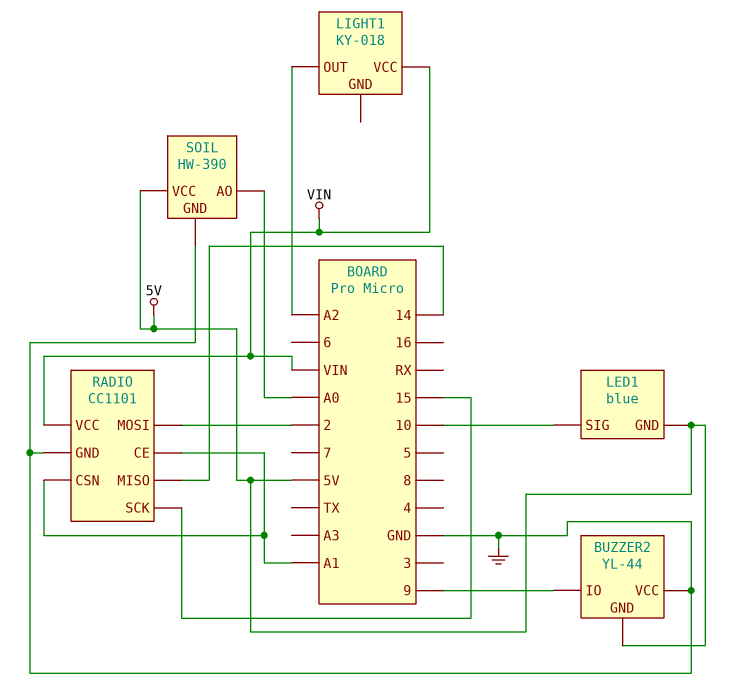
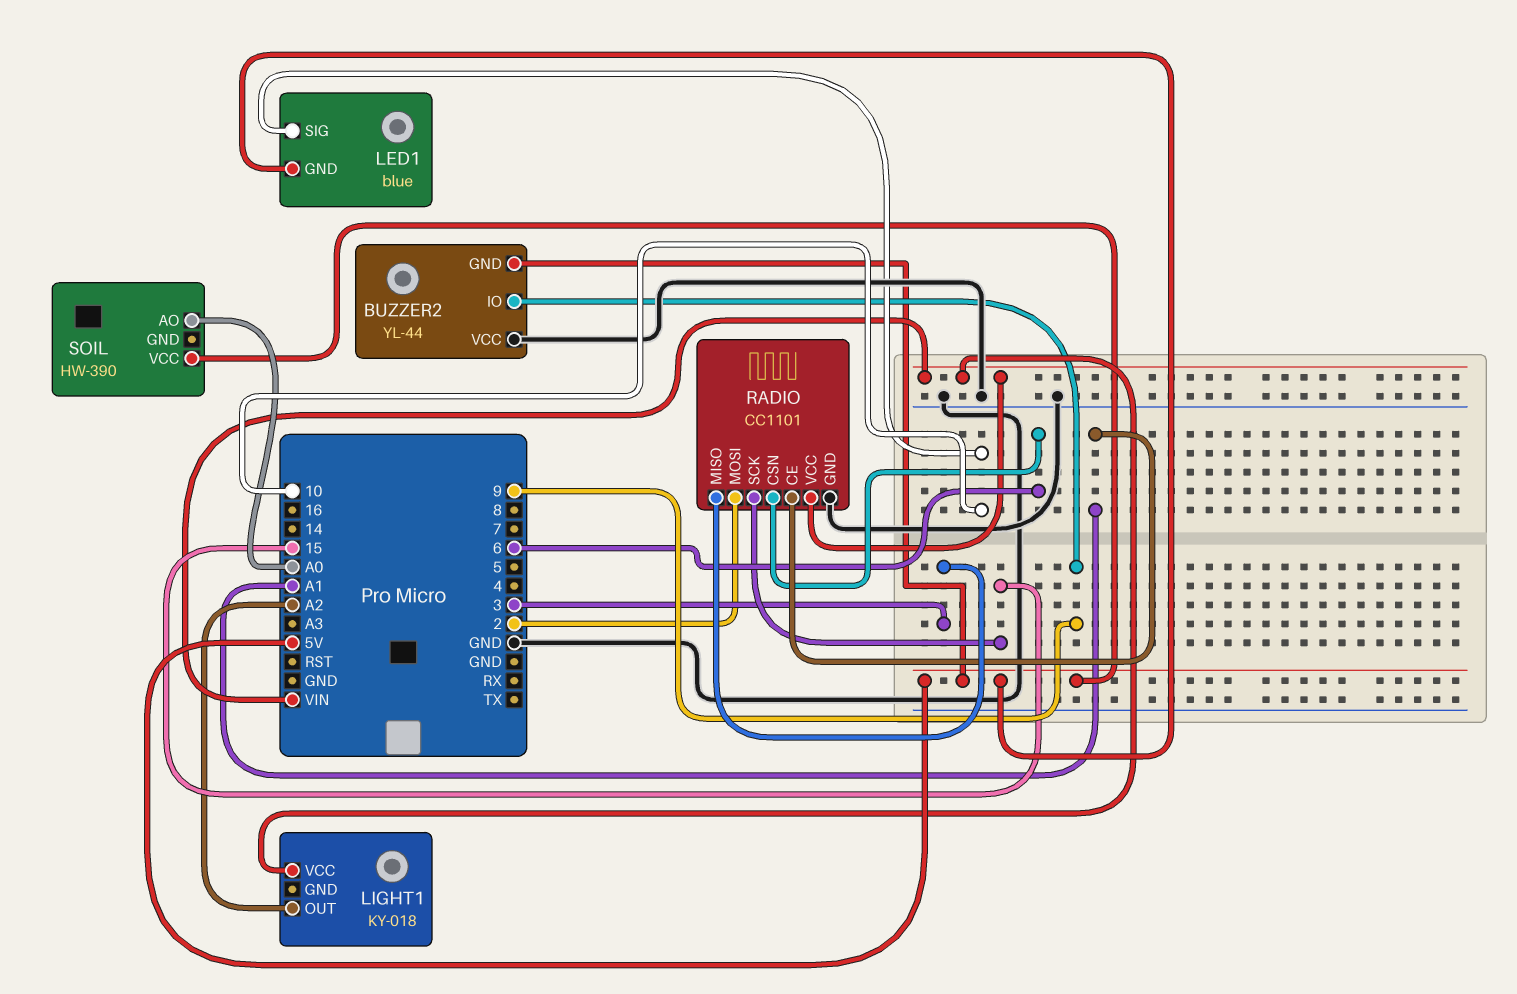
RADIO pin CSN: A1 -> 6
RADIO pin MISO: 14 -> 3
SOIL pin GND: GND -> none

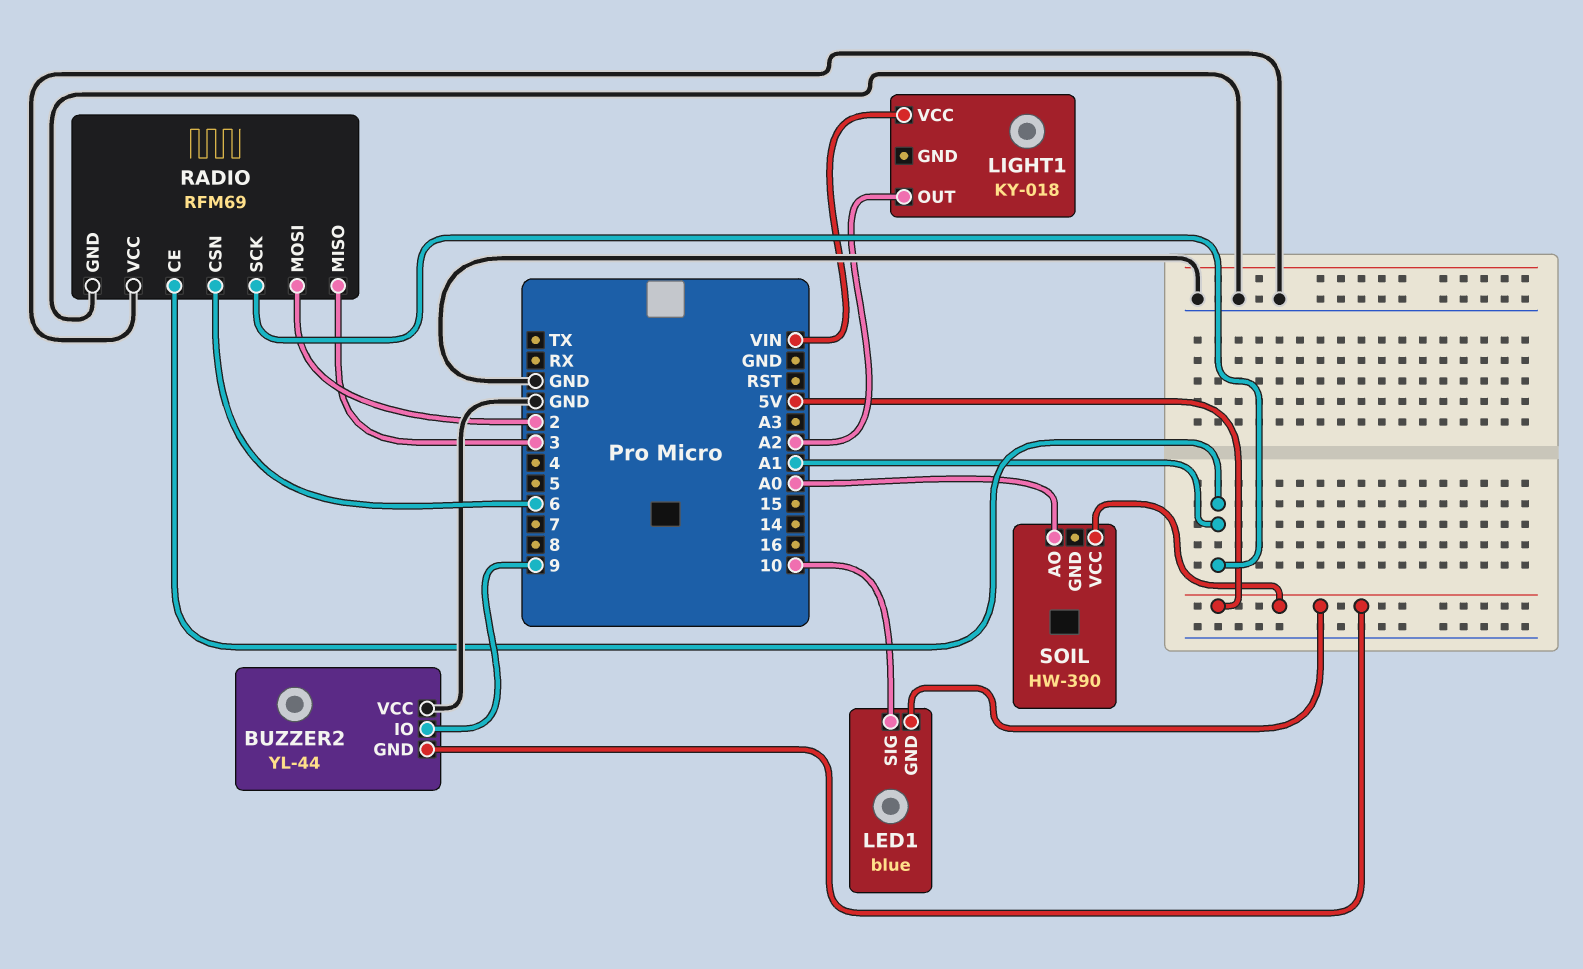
RADIO: CC1101 -> RFM69
RADIO pin SCK: 15 -> A1
RADIO pin VCC: VIN -> GND

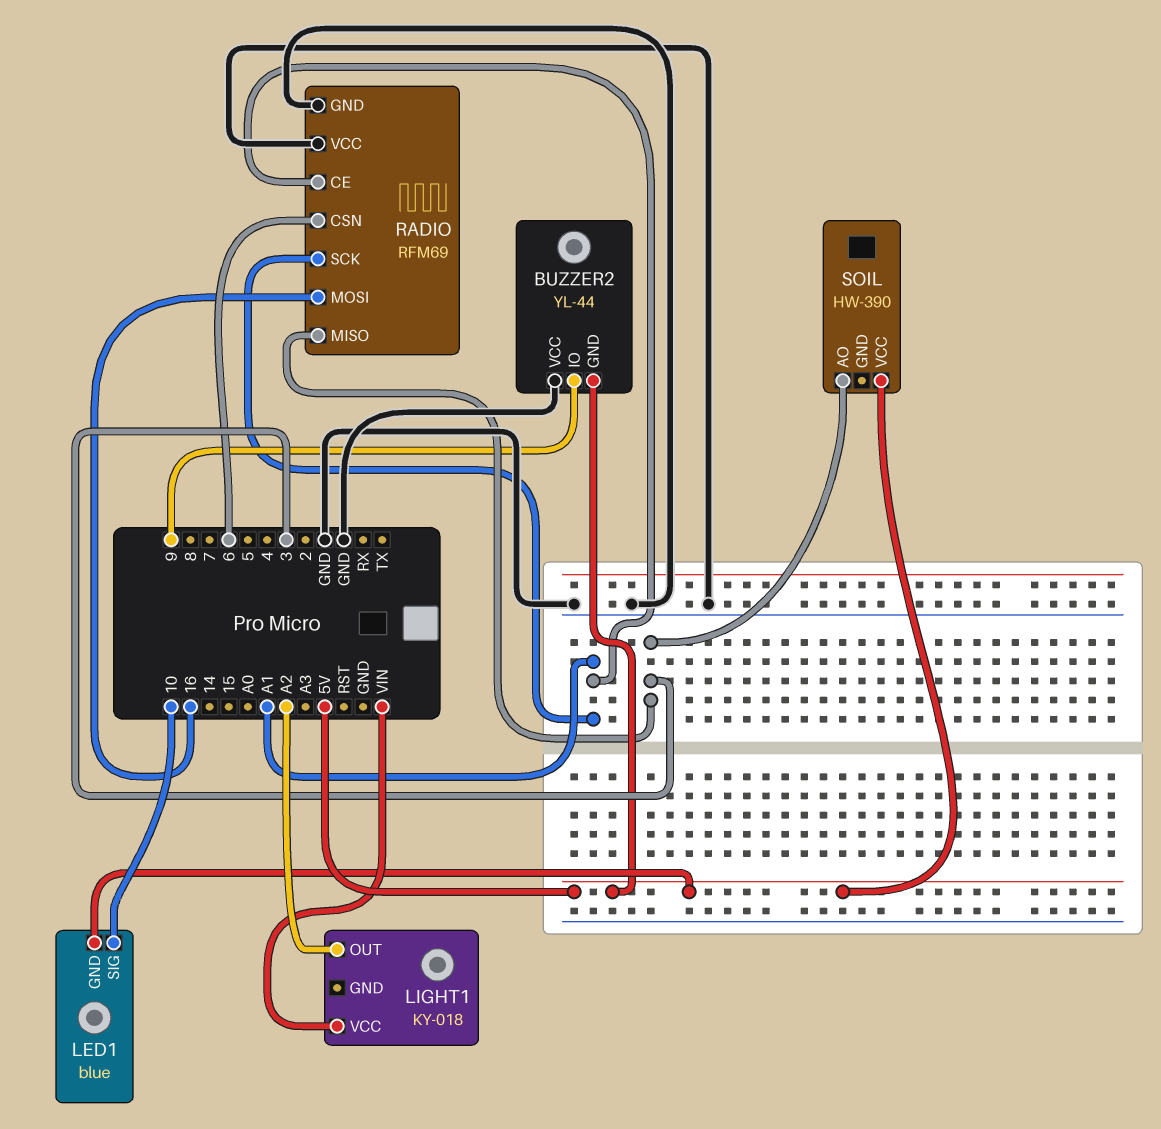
RADIO pin MOSI: 2 -> 16
SOIL pin AO: A0 -> 3

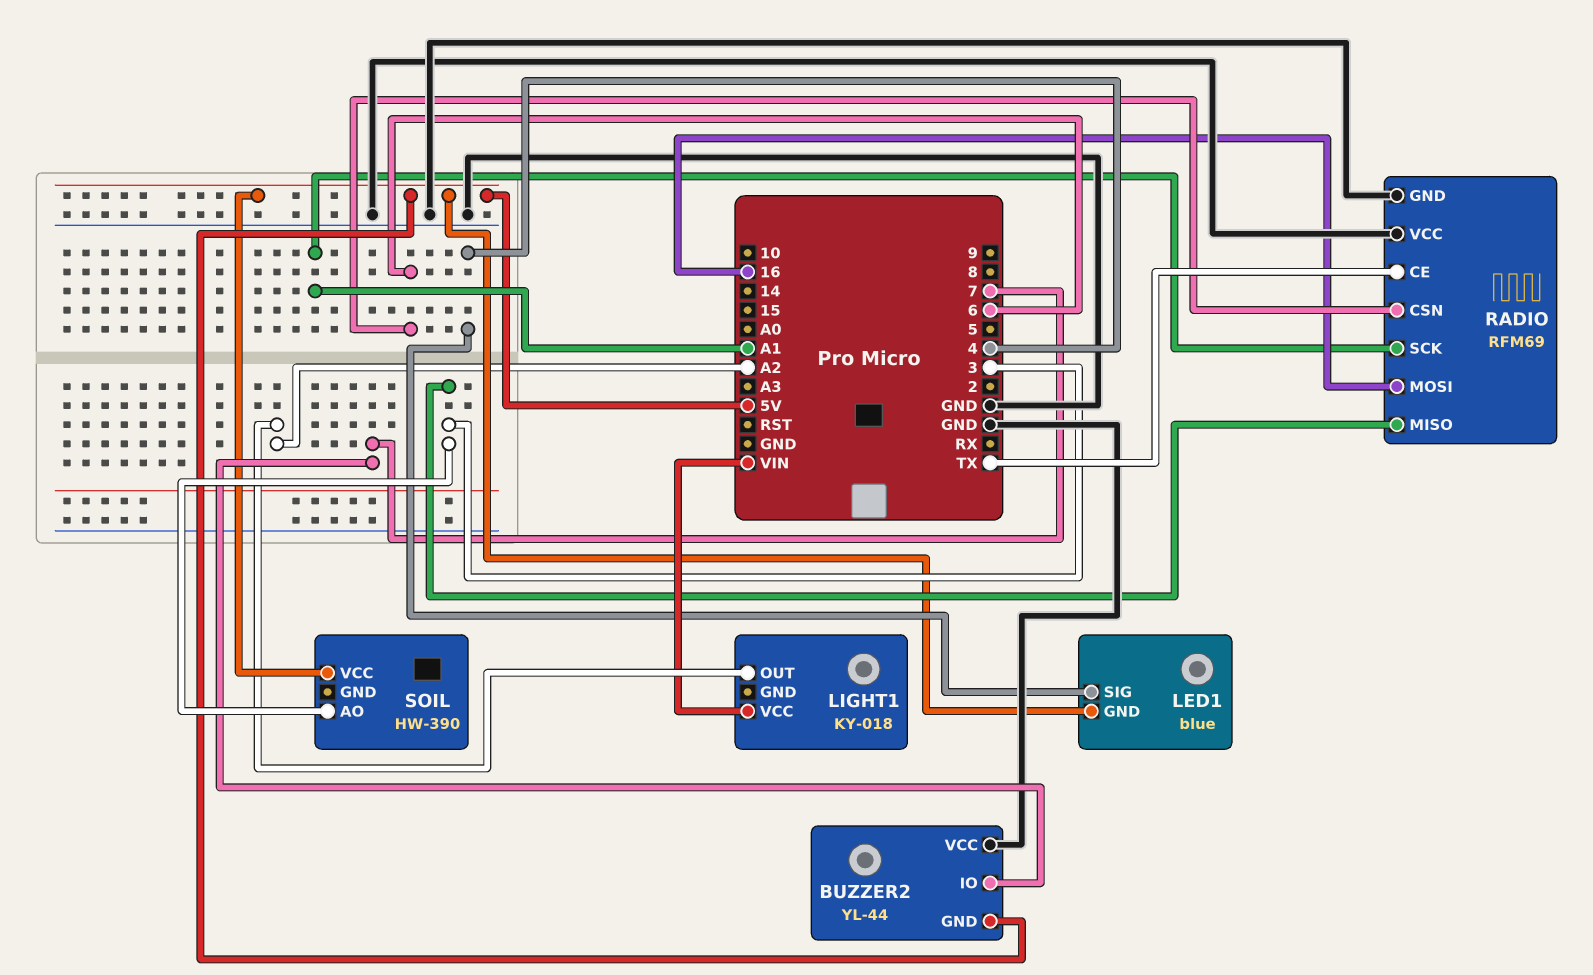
BUZZER2 pin IO: 9 -> 7
LED1 pin SIG: 10 -> 4
RADIO pin CE: A1 -> TX

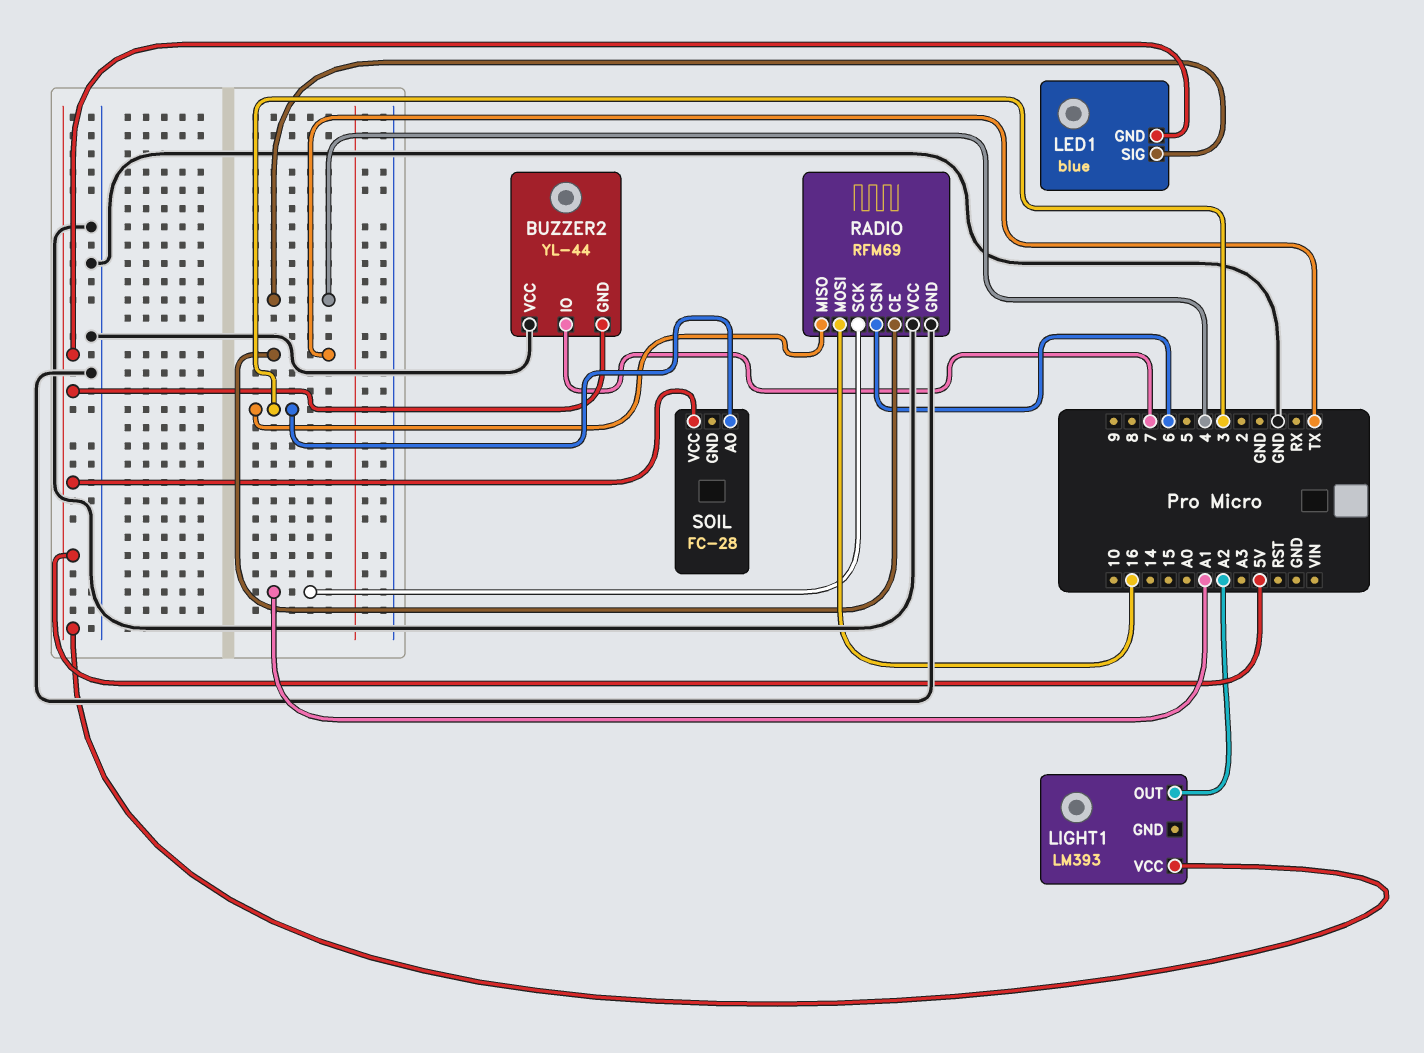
LIGHT1: KY-018 -> LM393
LIGHT1 pin VCC: VIN -> 5V
SOIL: HW-390 -> FC-28

